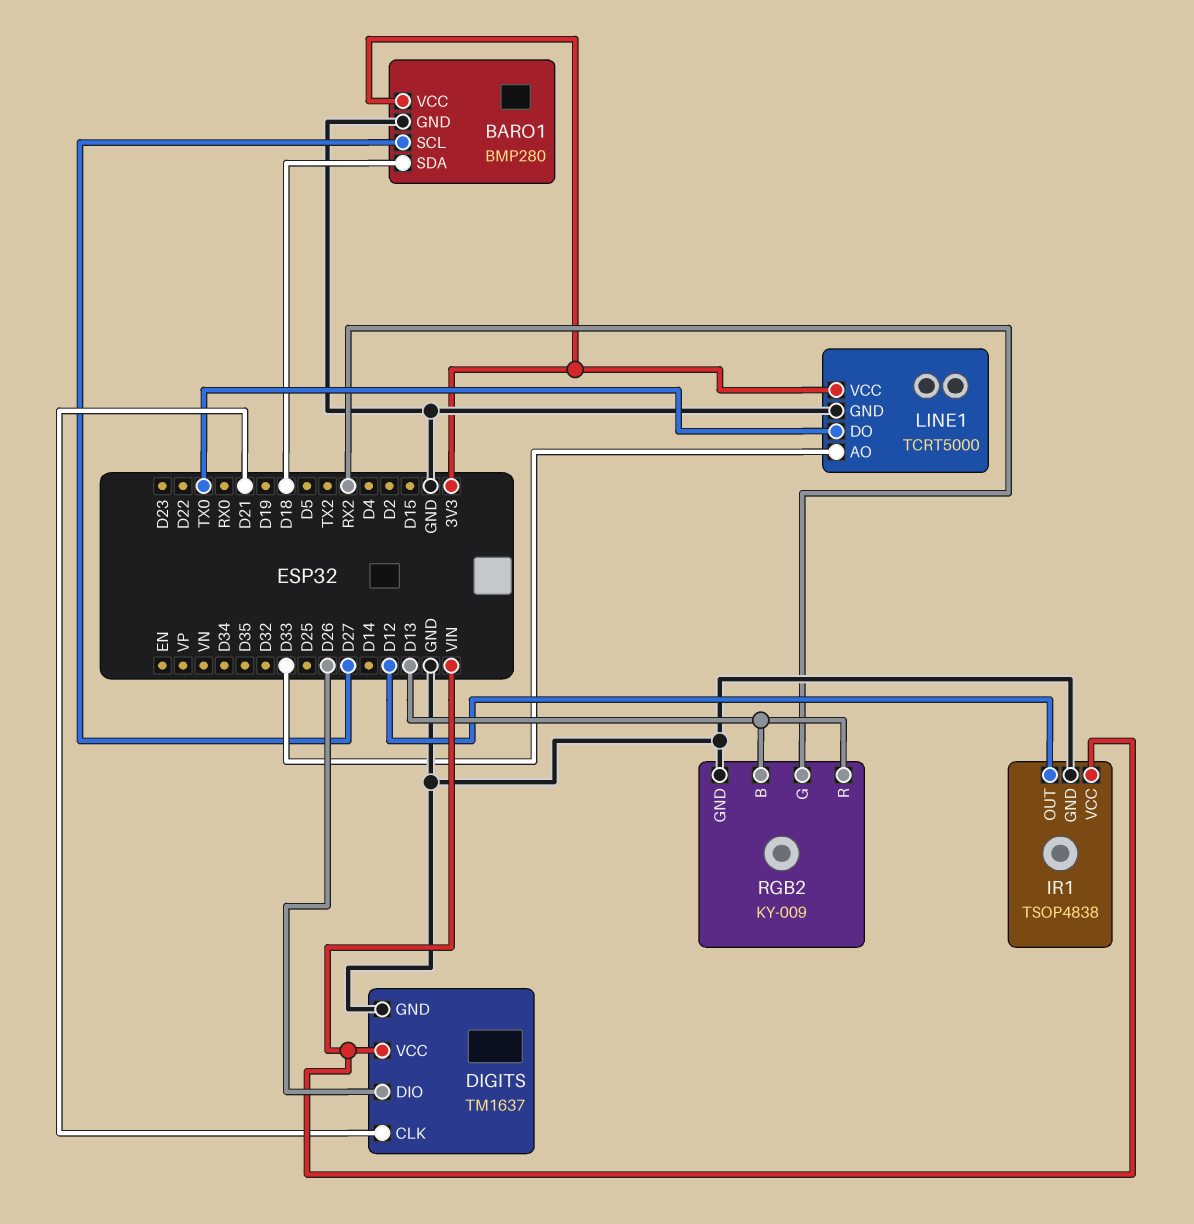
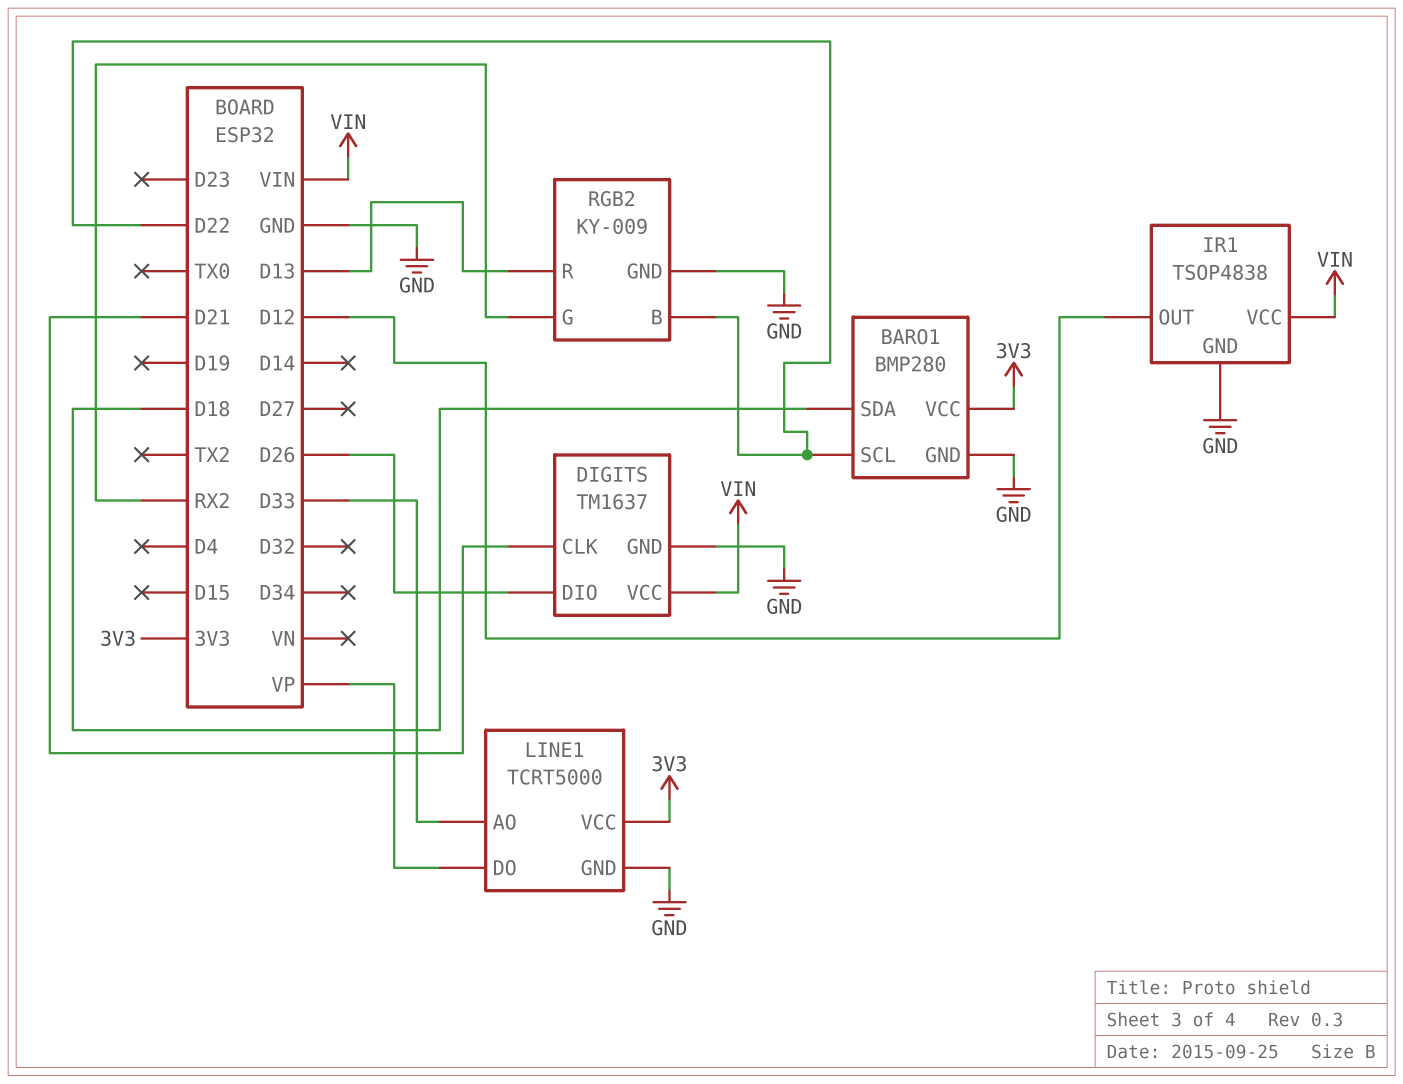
BARO1 pin SCL: D27 -> D22
LINE1 pin DO: TX0 -> VP
RGB2 pin B: D13 -> D22

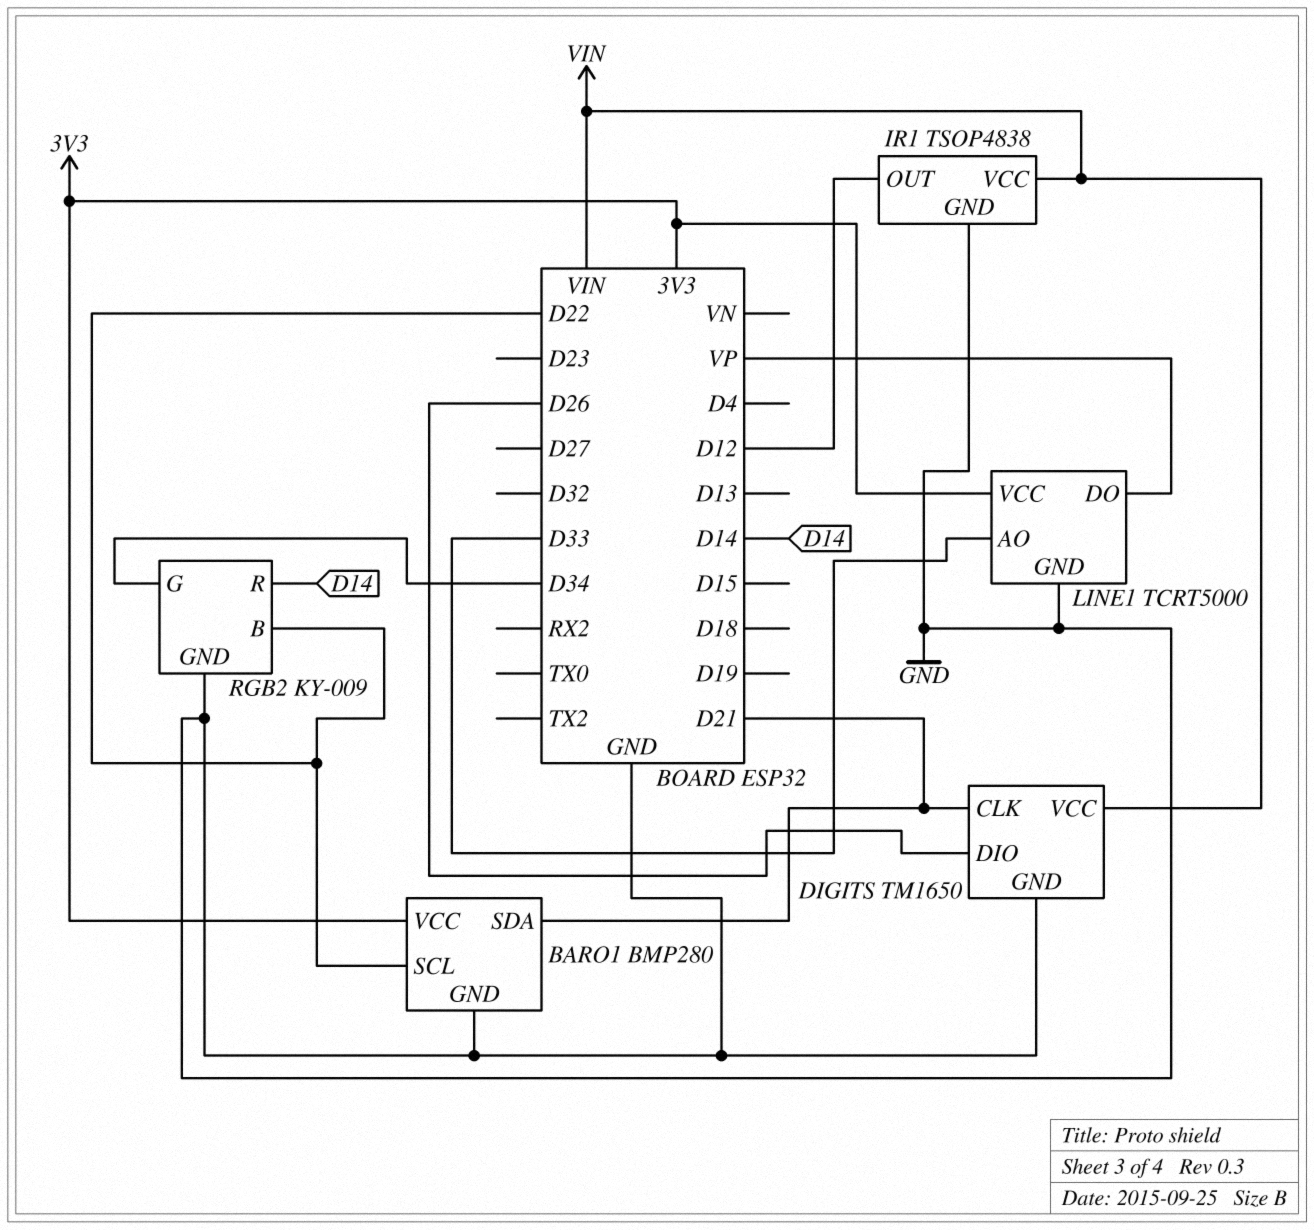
BARO1 pin SDA: D18 -> D21
DIGITS: TM1637 -> TM1650
RGB2 pin G: RX2 -> D34
RGB2 pin R: D13 -> D14

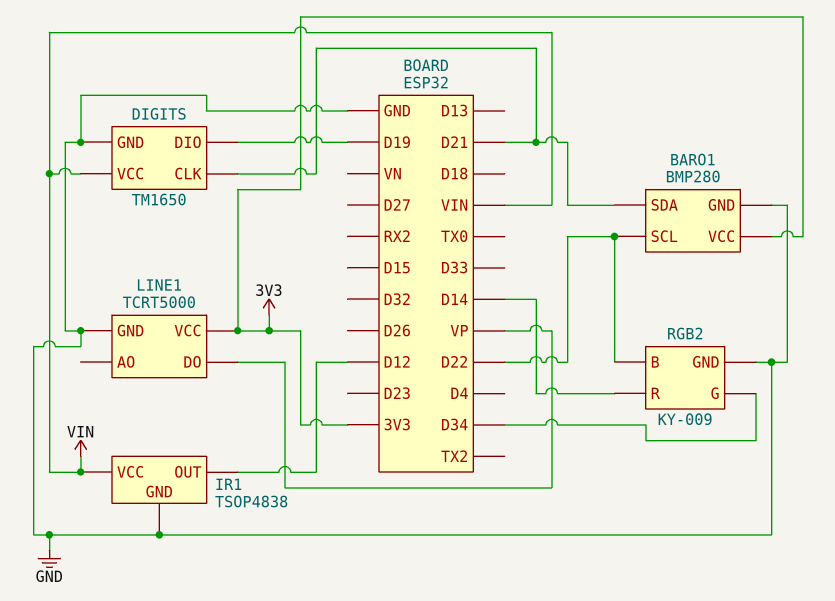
DIGITS pin DIO: D26 -> D19
LINE1 pin AO: D33 -> none

